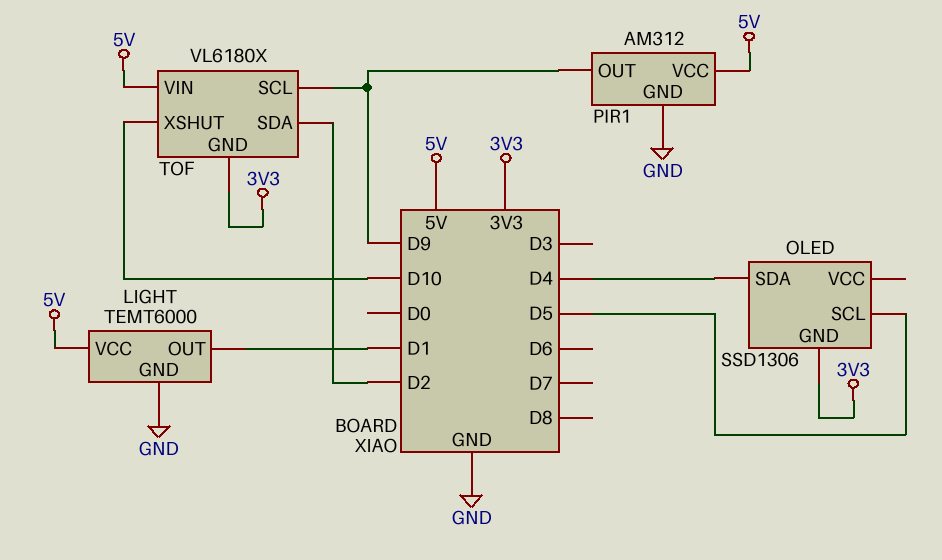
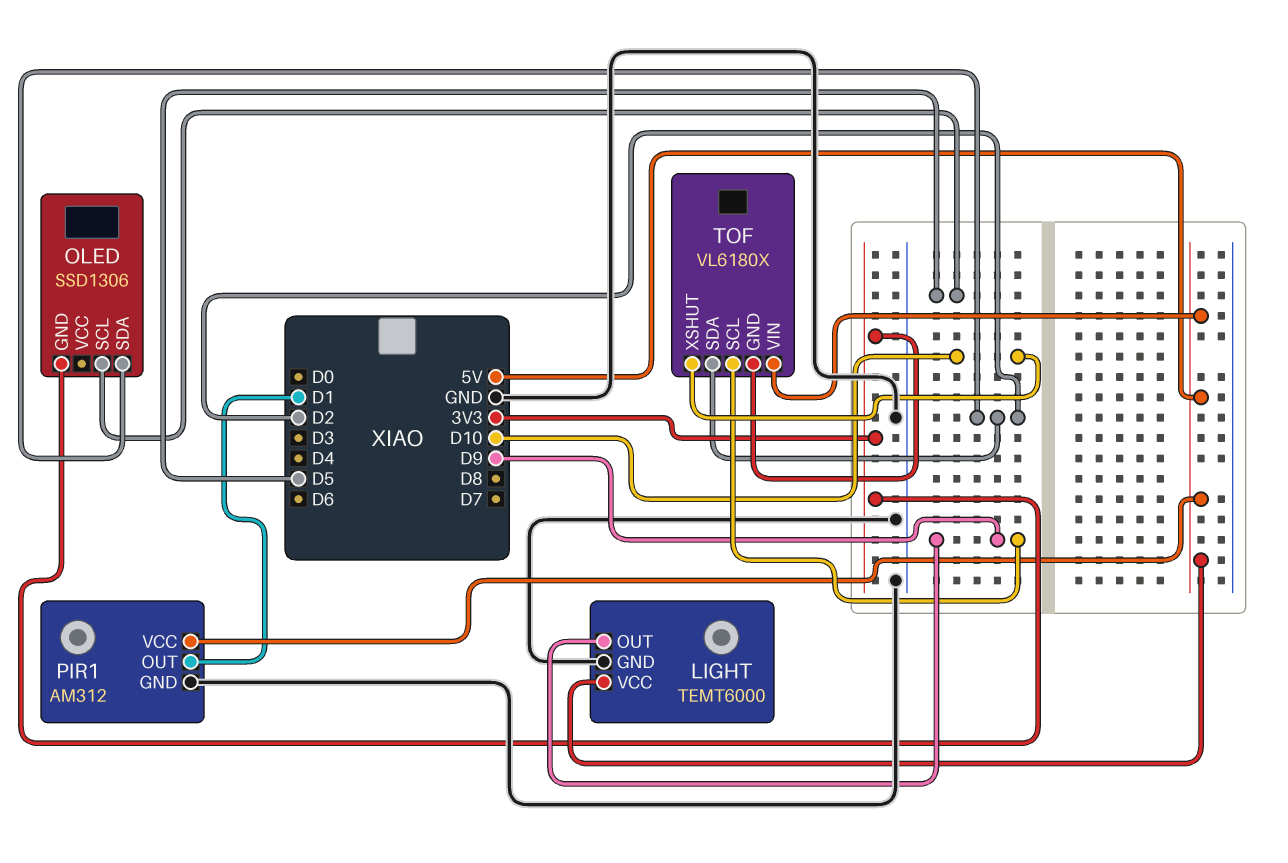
LIGHT pin OUT: D1 -> D9
OLED pin SDA: D4 -> D2
PIR1 pin OUT: D9 -> D1

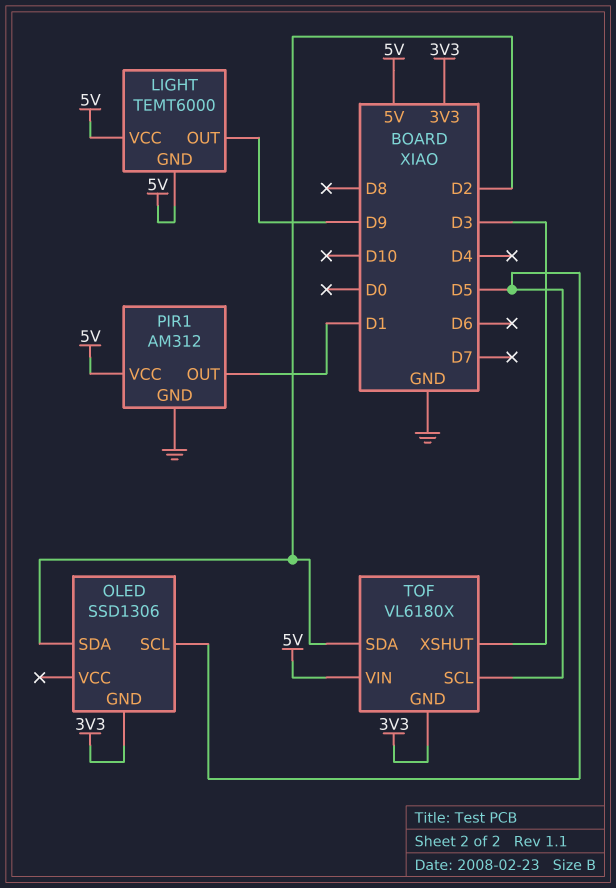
LIGHT pin GND: GND -> 5V
TOF pin SCL: D9 -> D5
TOF pin XSHUT: D10 -> D3

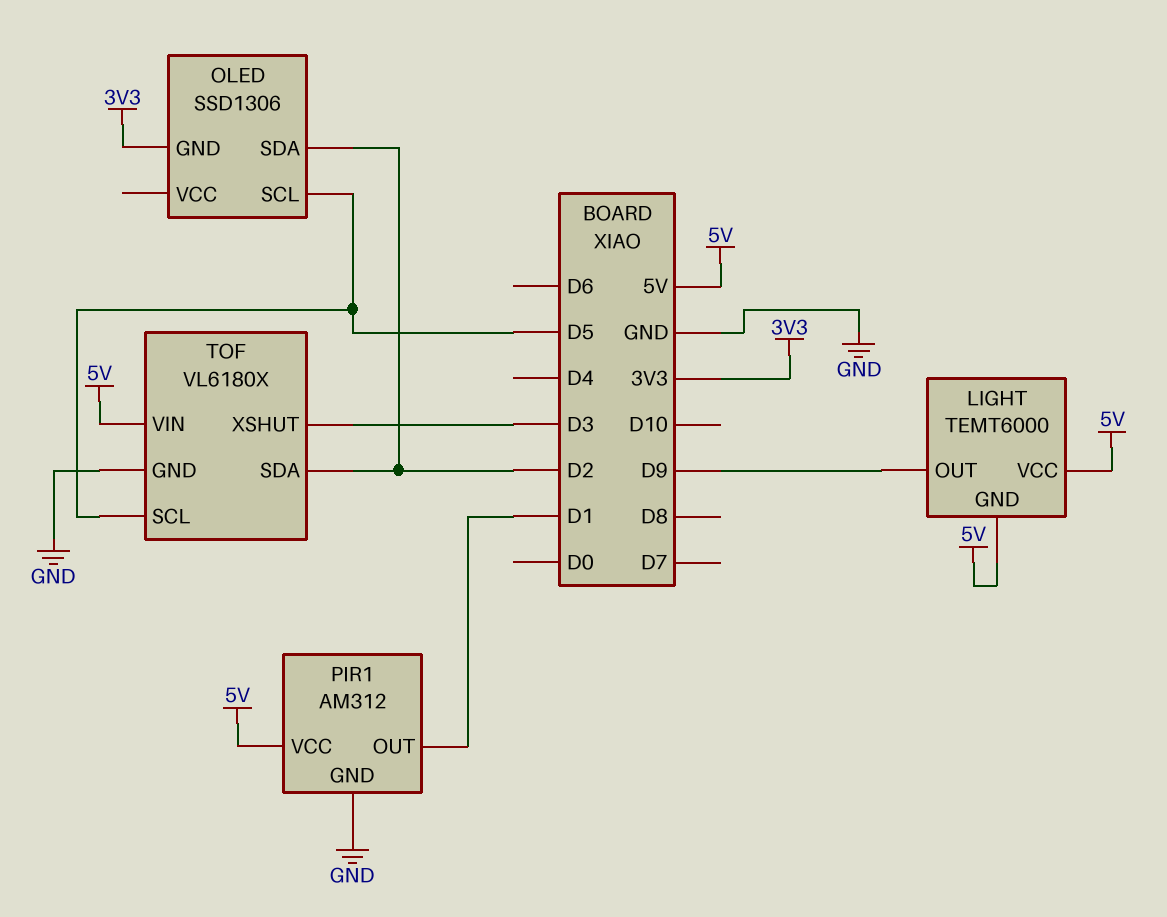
TOF pin GND: 3V3 -> GND

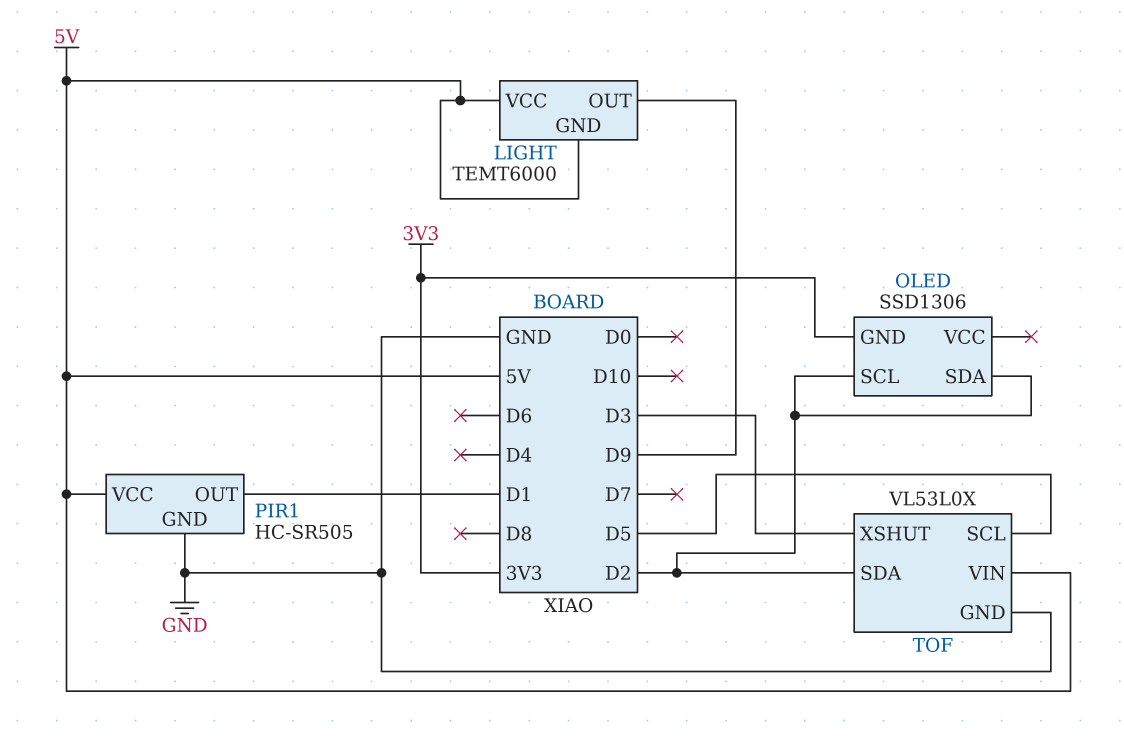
OLED pin SCL: D5 -> D2
PIR1: AM312 -> HC-SR505
TOF: VL6180X -> VL53L0X

